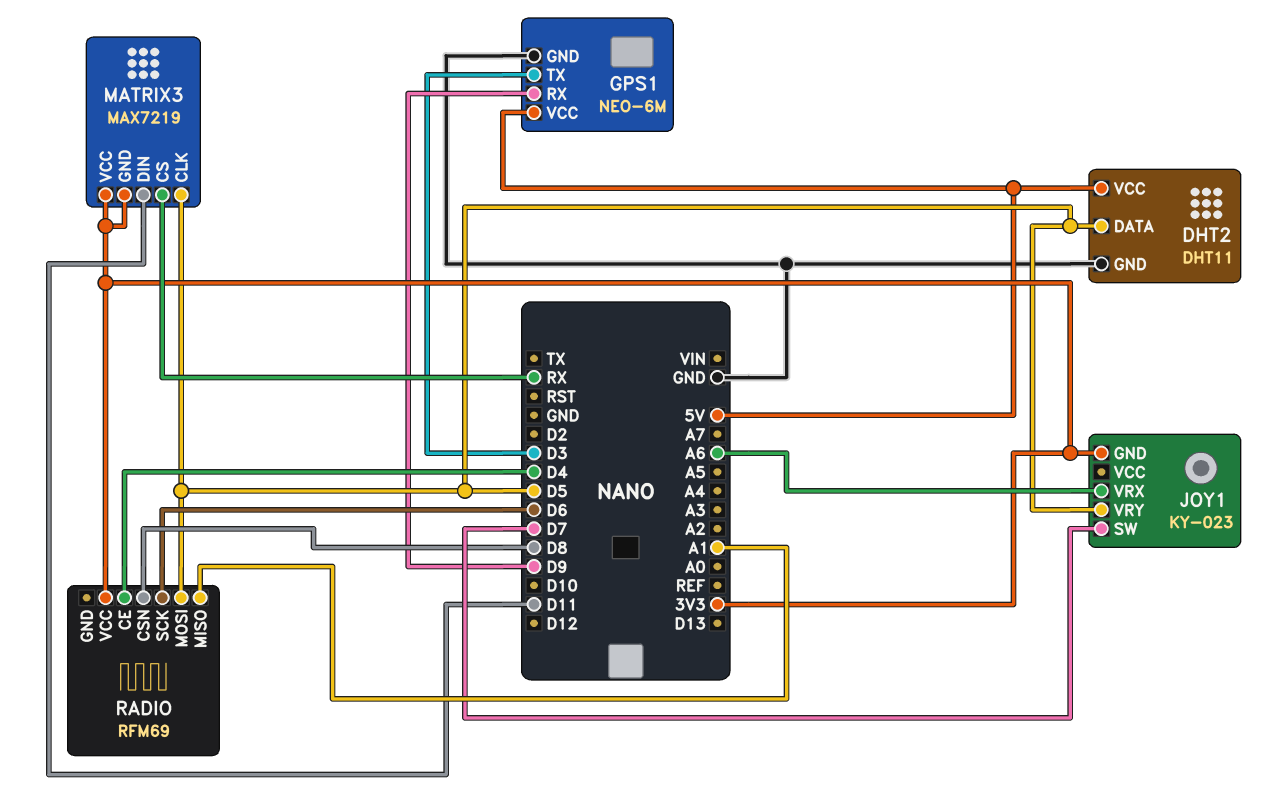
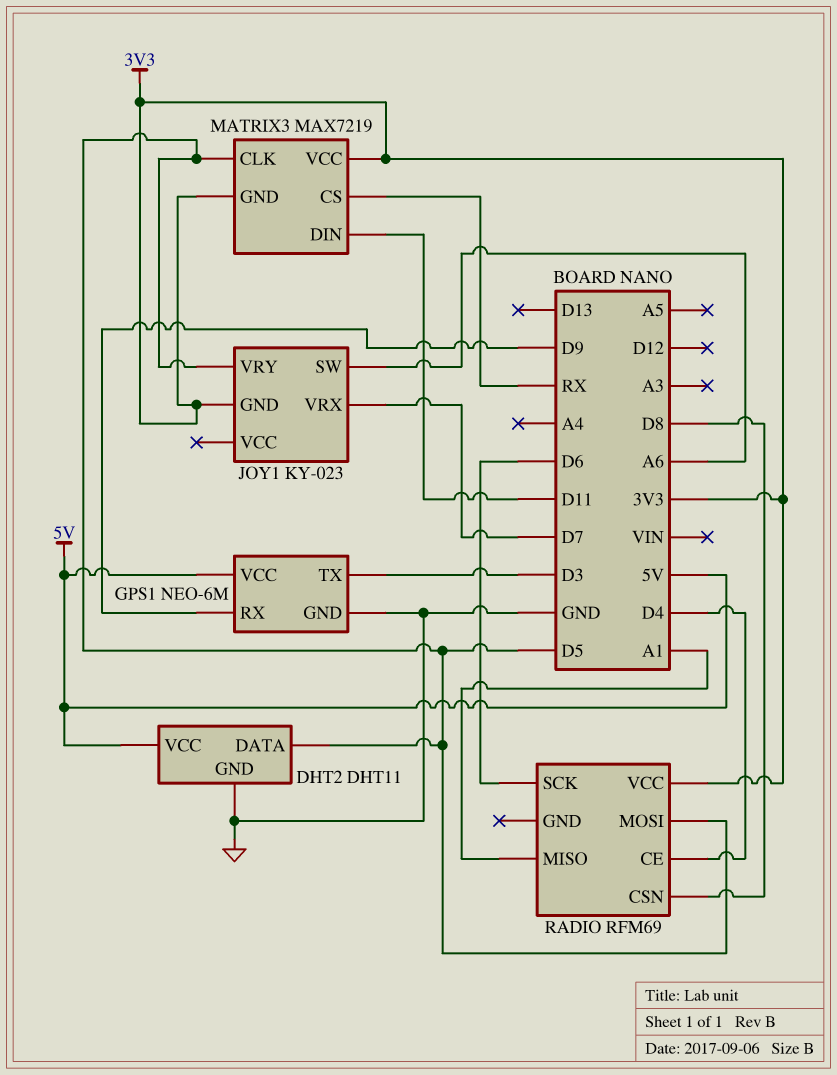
JOY1 pin SW: D7 -> A6
JOY1 pin VRX: A6 -> D7

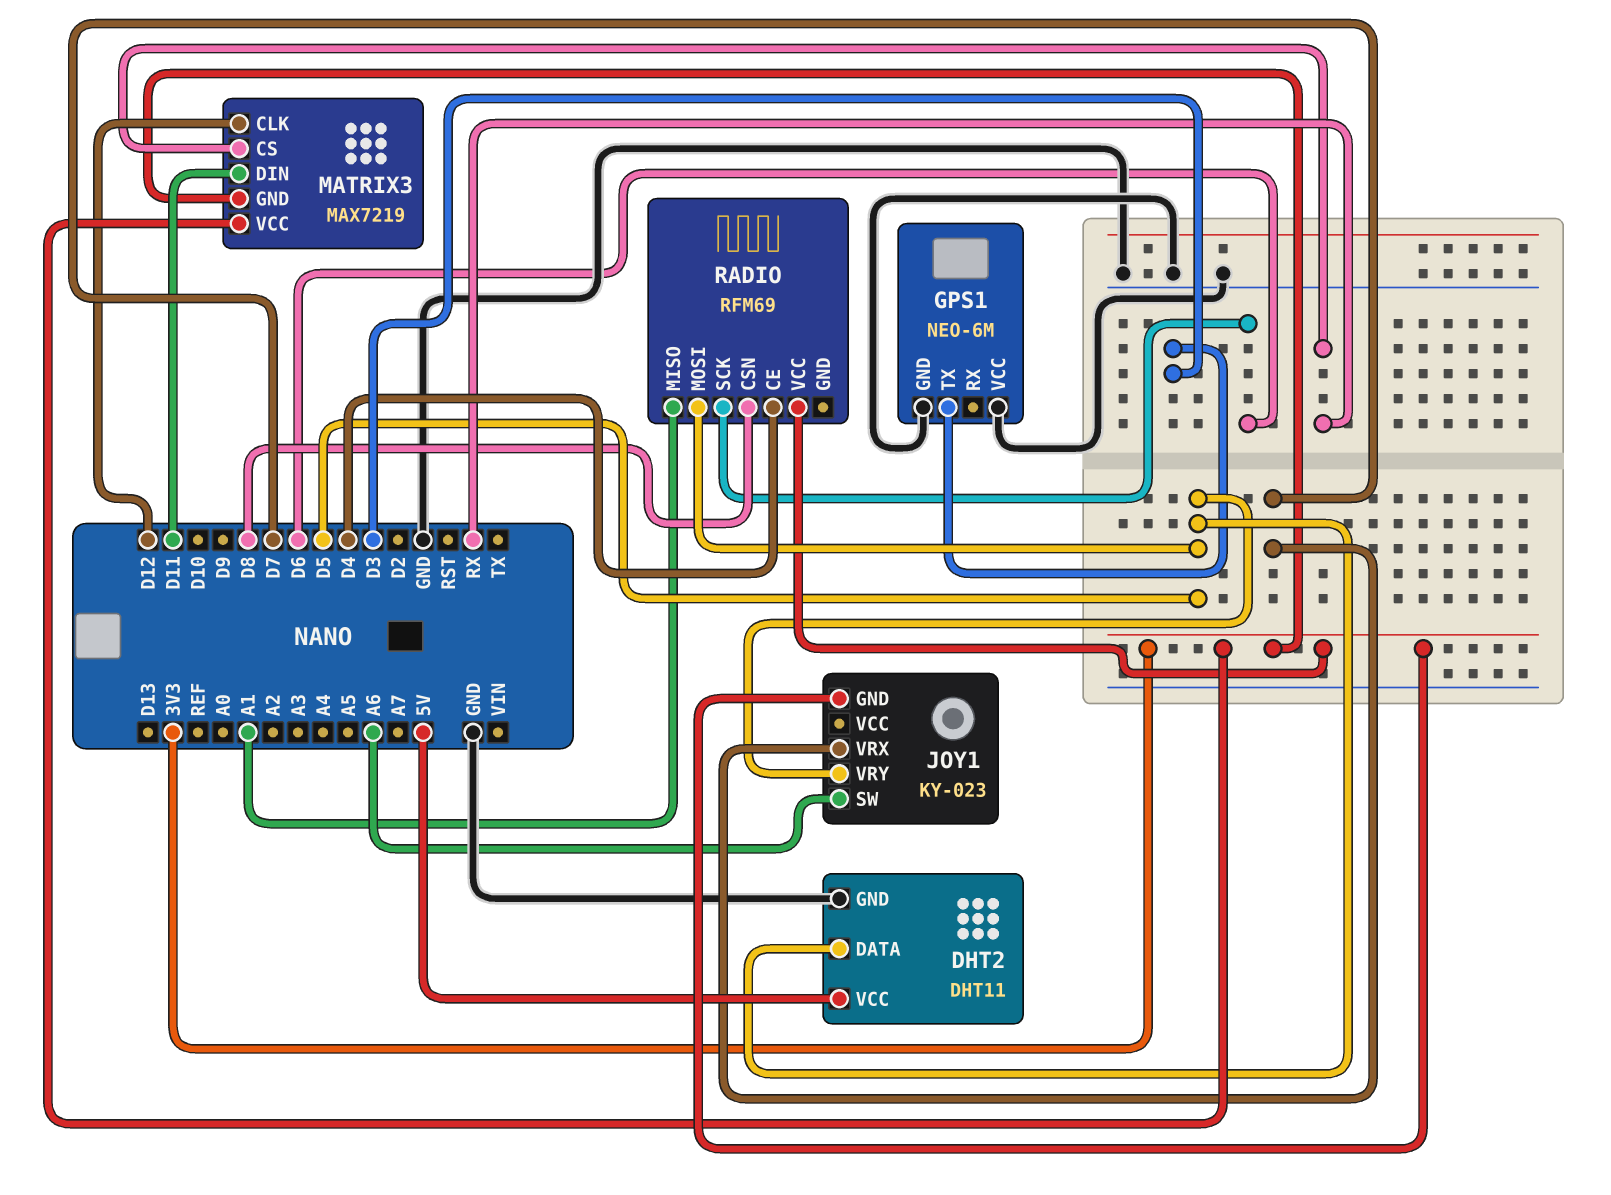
GPS1 pin RX: D9 -> none
GPS1 pin VCC: 5V -> GND
MATRIX3 pin CLK: D5 -> D12

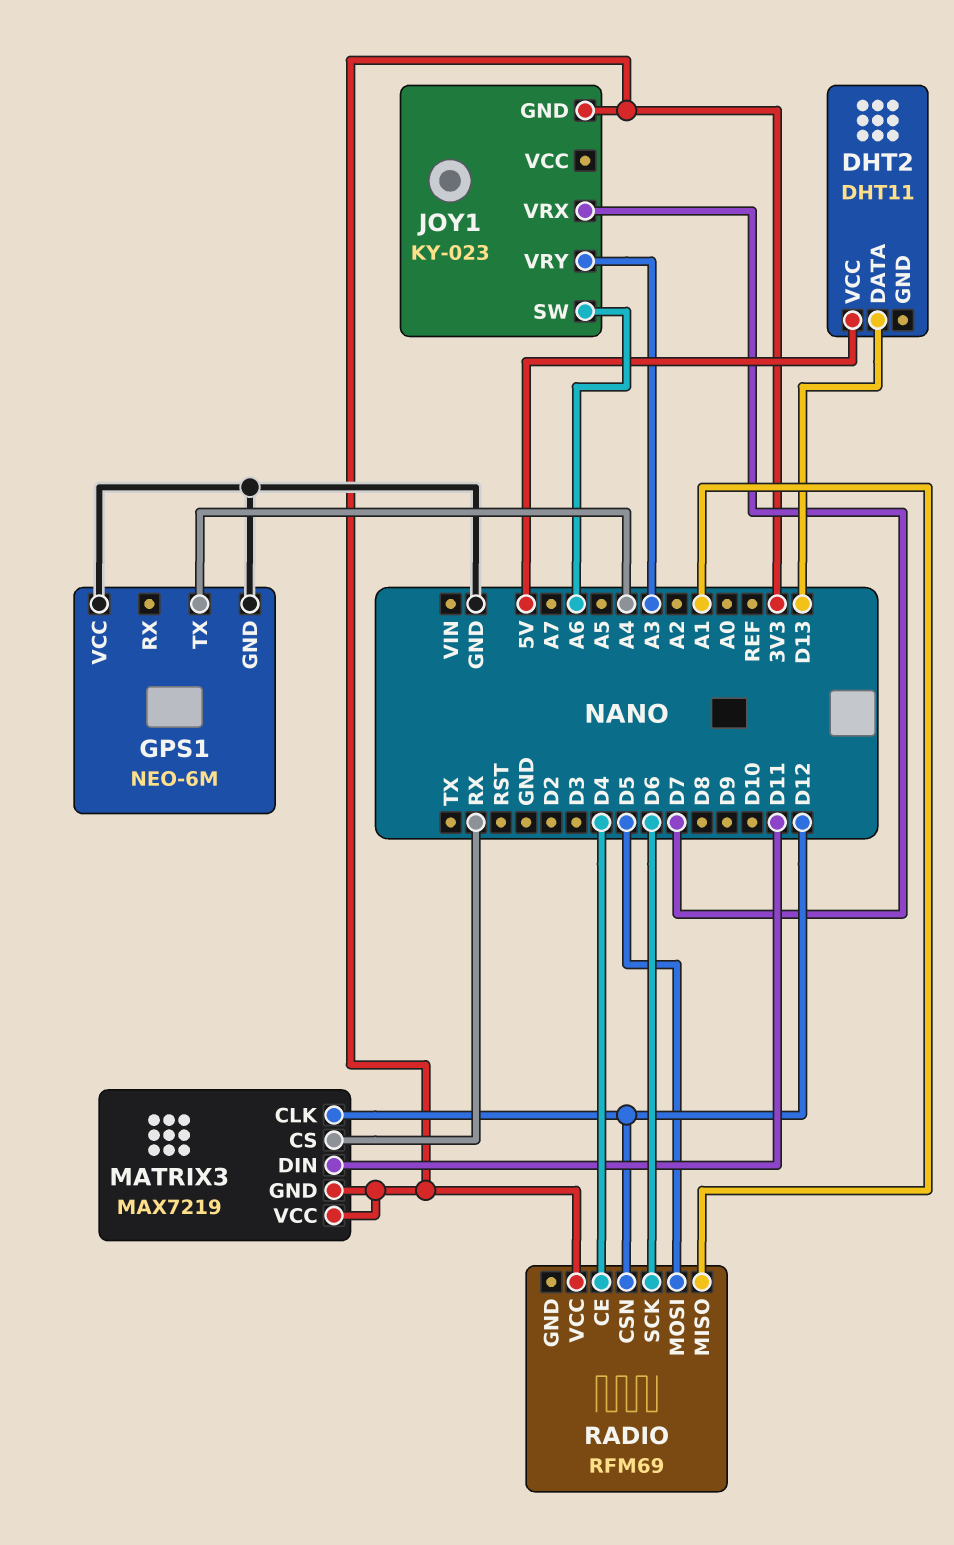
DHT2 pin DATA: D5 -> D13
DHT2 pin GND: GND -> none
GPS1 pin TX: D3 -> A4
JOY1 pin VRY: D5 -> A3
RADIO pin CSN: D8 -> D12

